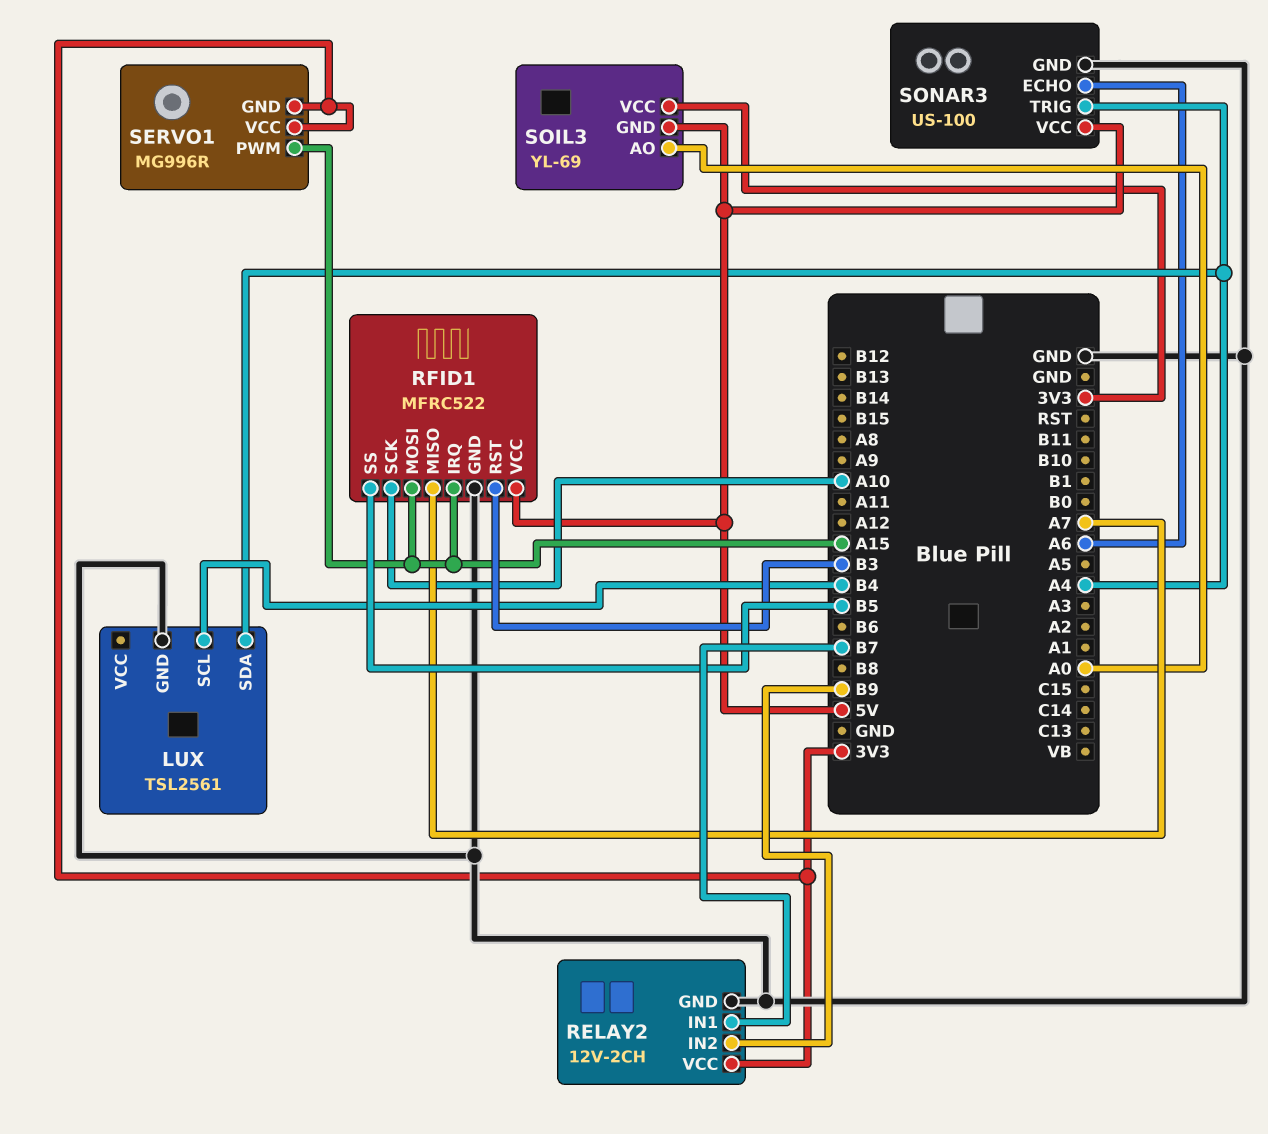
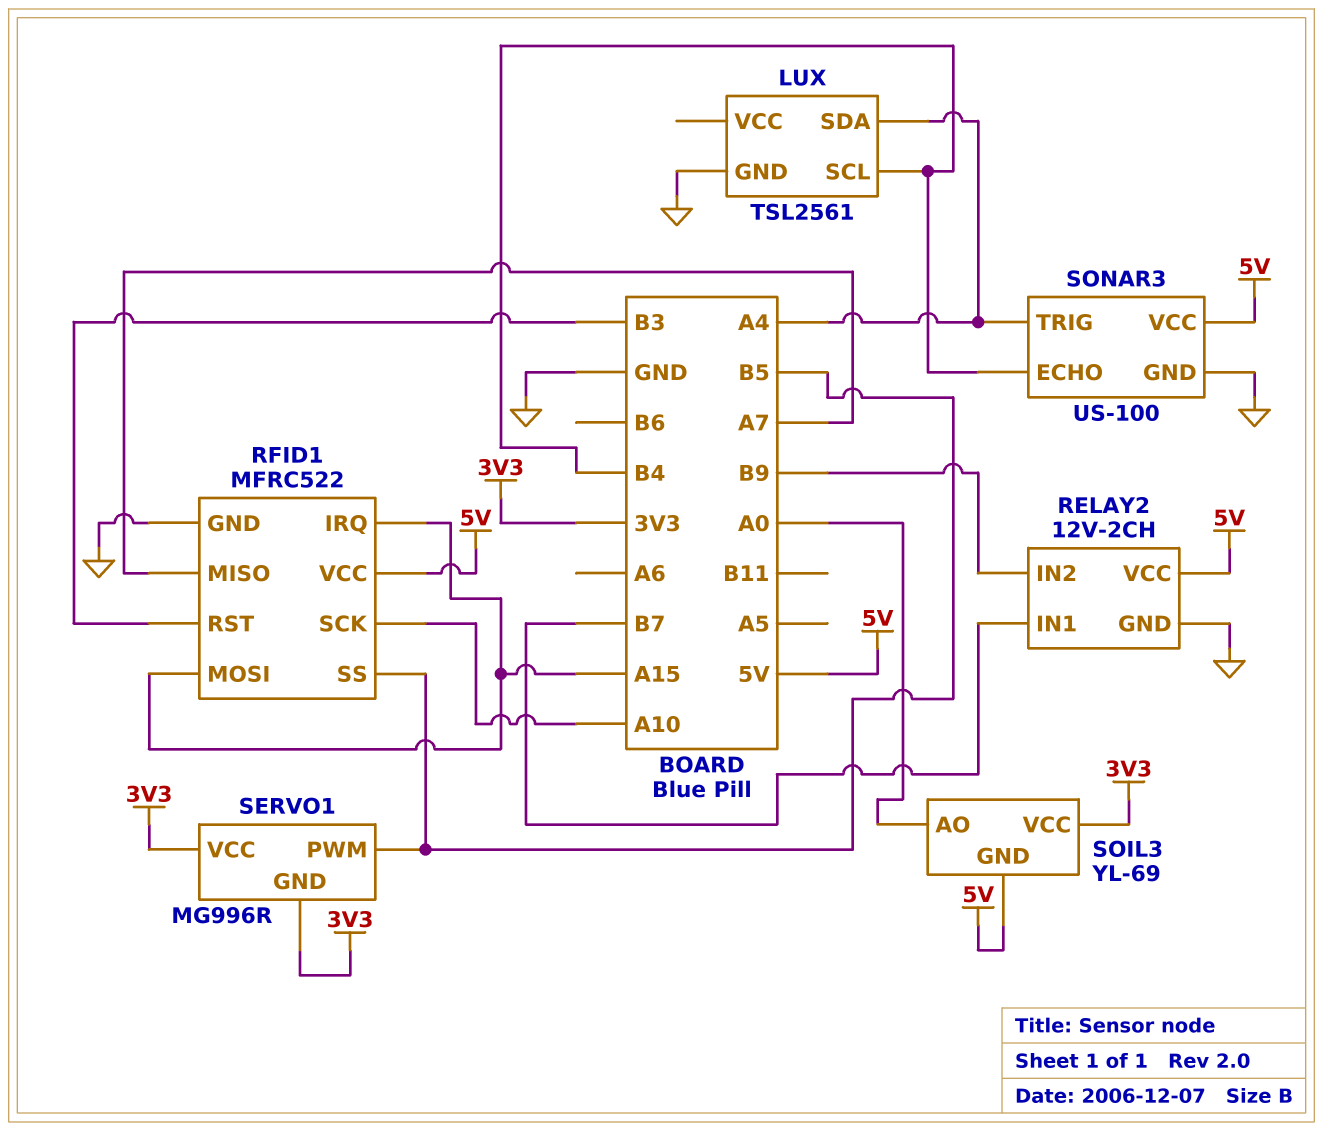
RELAY2 pin VCC: 3V3 -> 5V
SERVO1 pin PWM: A15 -> B5
SONAR3 pin ECHO: A6 -> B4

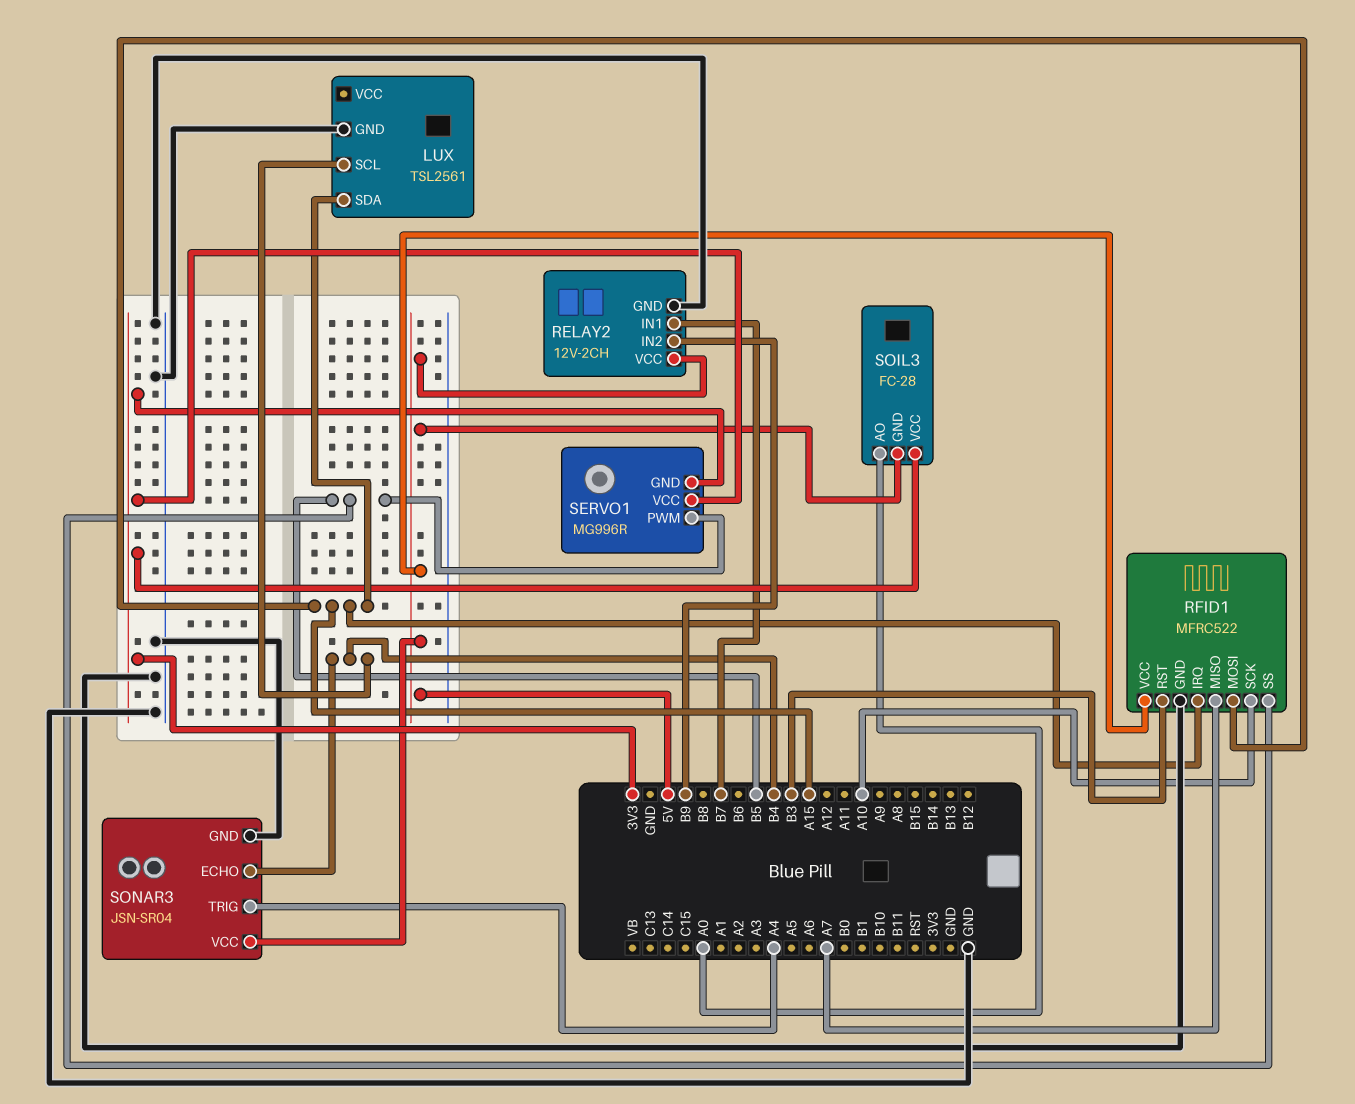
LUX pin SDA: A4 -> A15
SOIL3: YL-69 -> FC-28
SONAR3: US-100 -> JSN-SR04

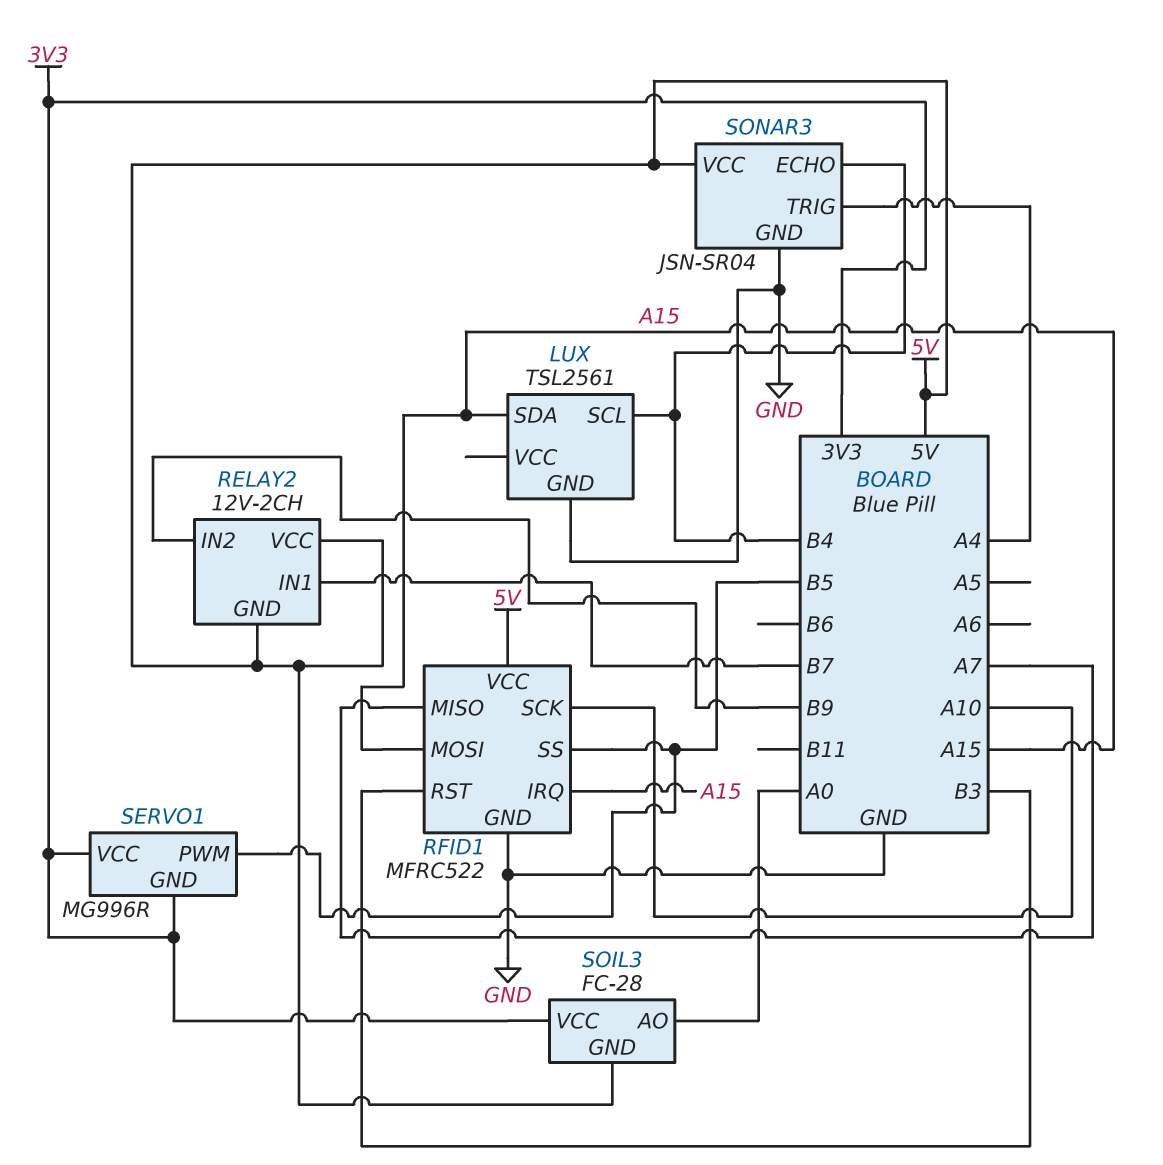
RELAY2 pin GND: GND -> 5V

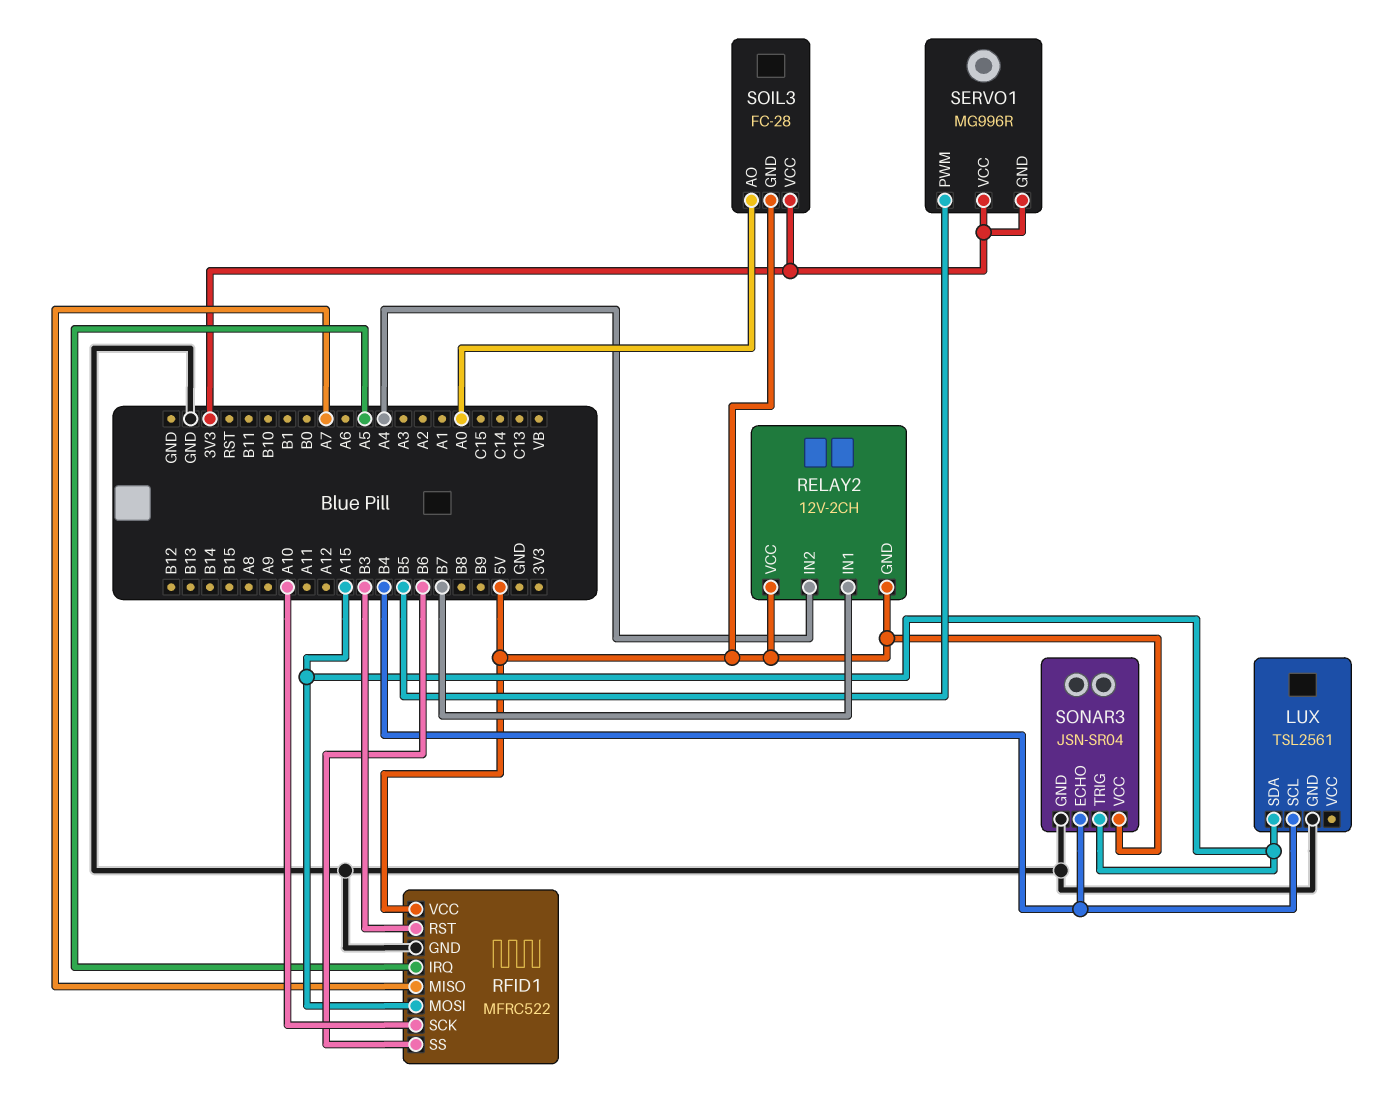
RELAY2 pin IN2: B9 -> A4
RFID1 pin IRQ: A15 -> A5
RFID1 pin SS: B5 -> B6
SONAR3 pin TRIG: A4 -> A15

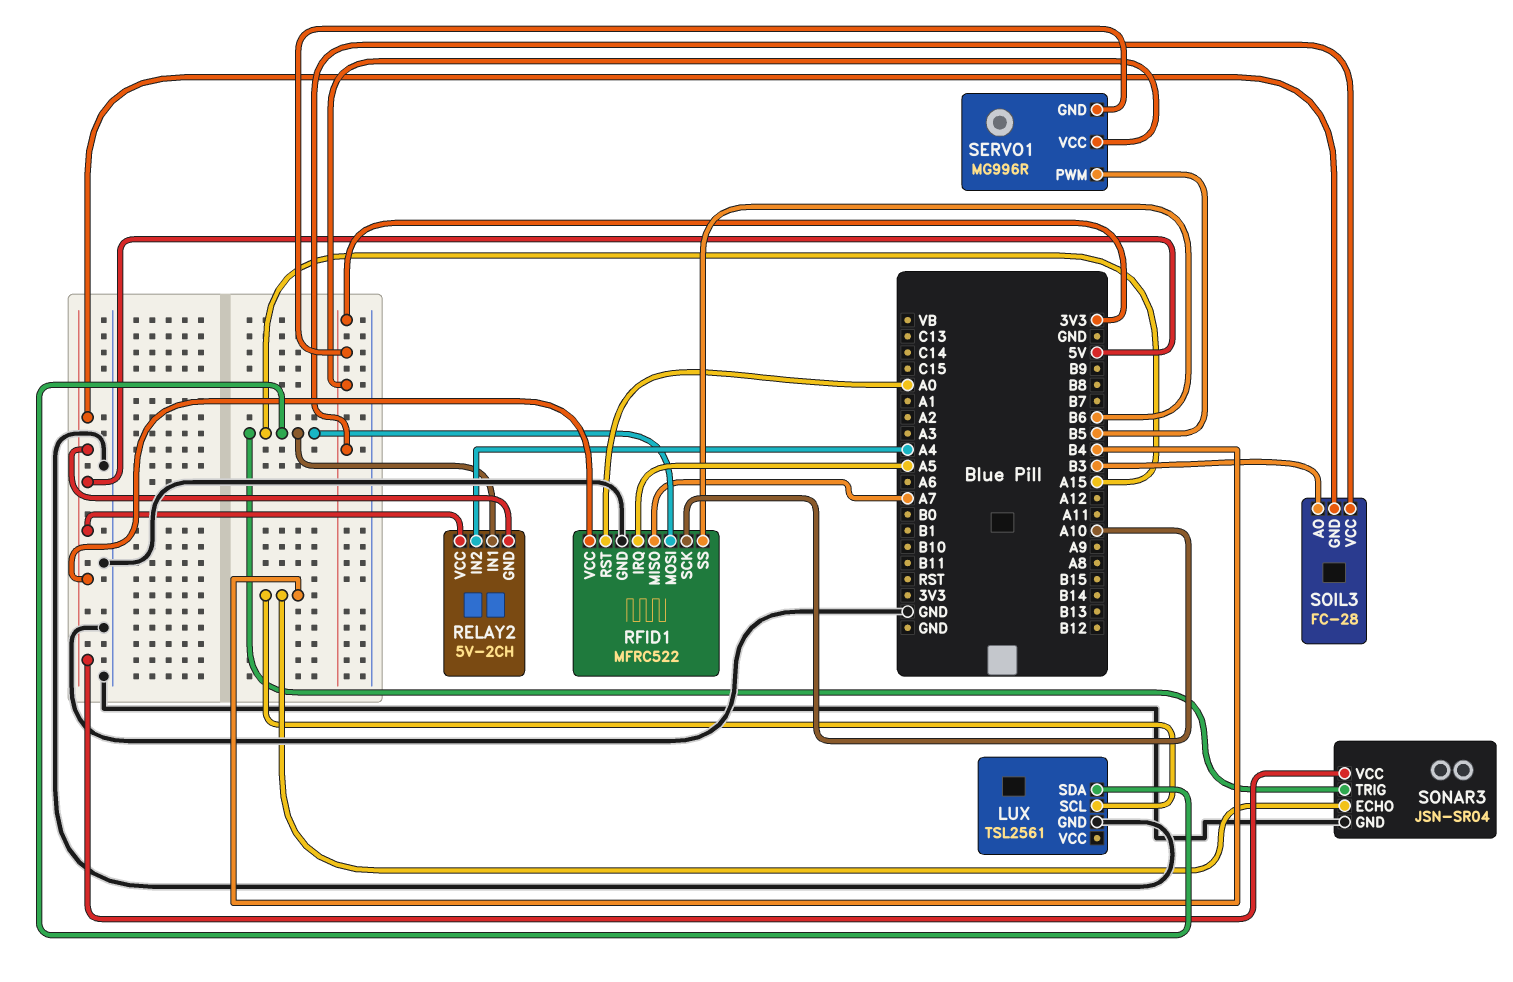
RELAY2: 12V-2CH -> 5V-2CH
RELAY2 pin IN1: B7 -> A15
RFID1 pin RST: B3 -> A0
SOIL3 pin AO: A0 -> B3

